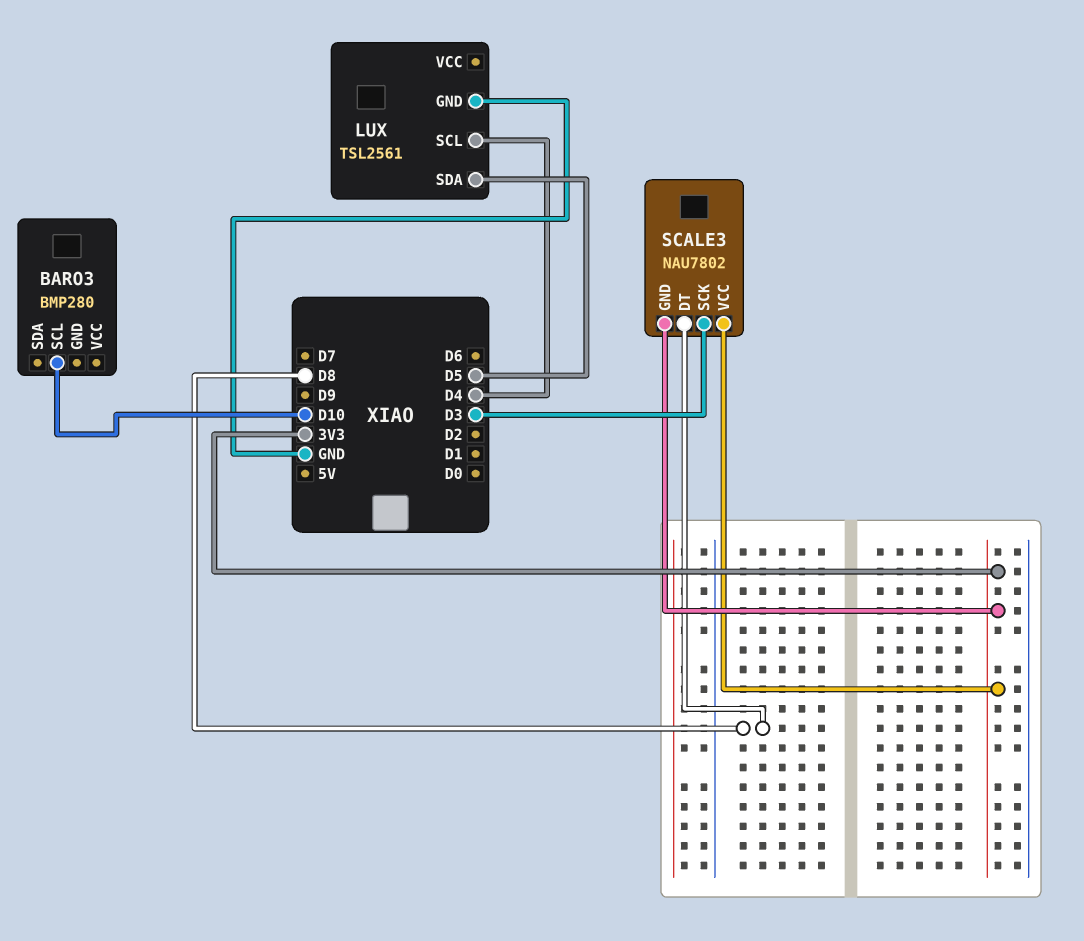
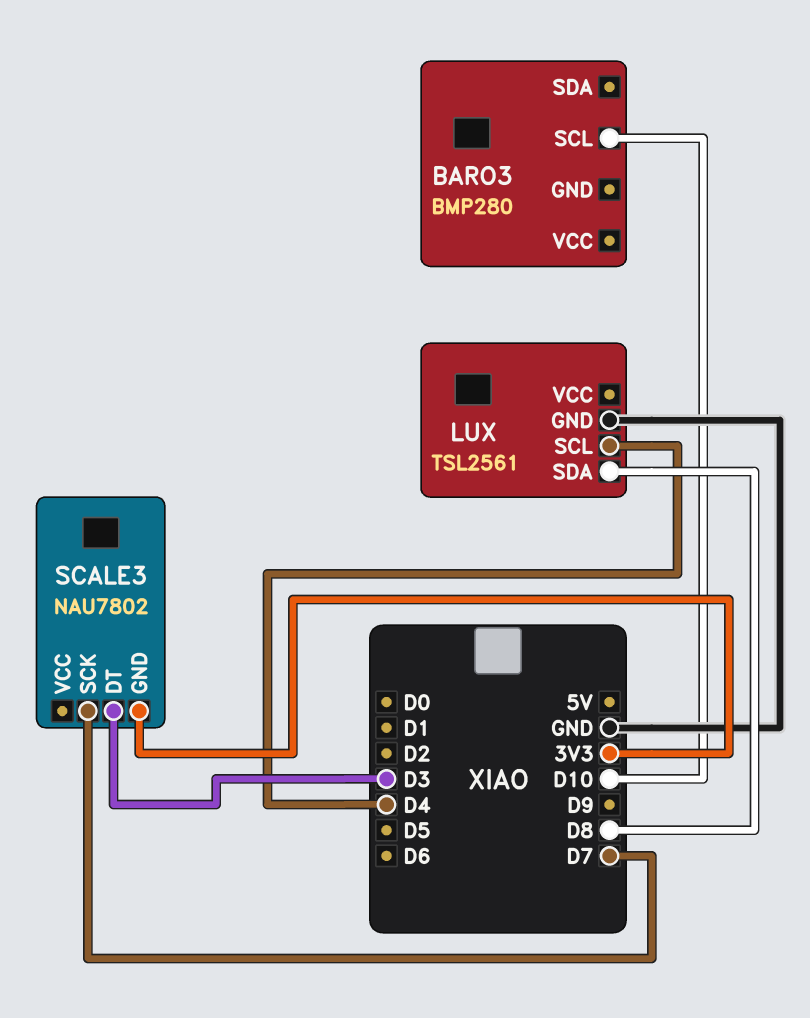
LUX pin SDA: D5 -> D8
SCALE3 pin DT: D8 -> D3
SCALE3 pin SCK: D3 -> D7
SCALE3 pin VCC: 3V3 -> none

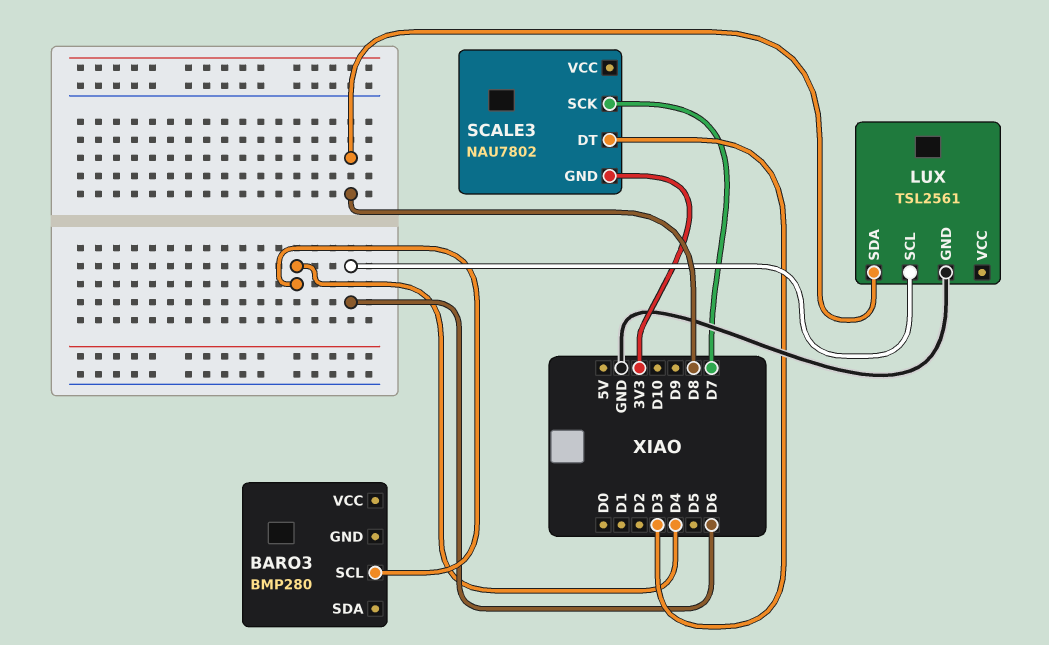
BARO3 pin SCL: D10 -> D4
LUX pin SCL: D4 -> D6

